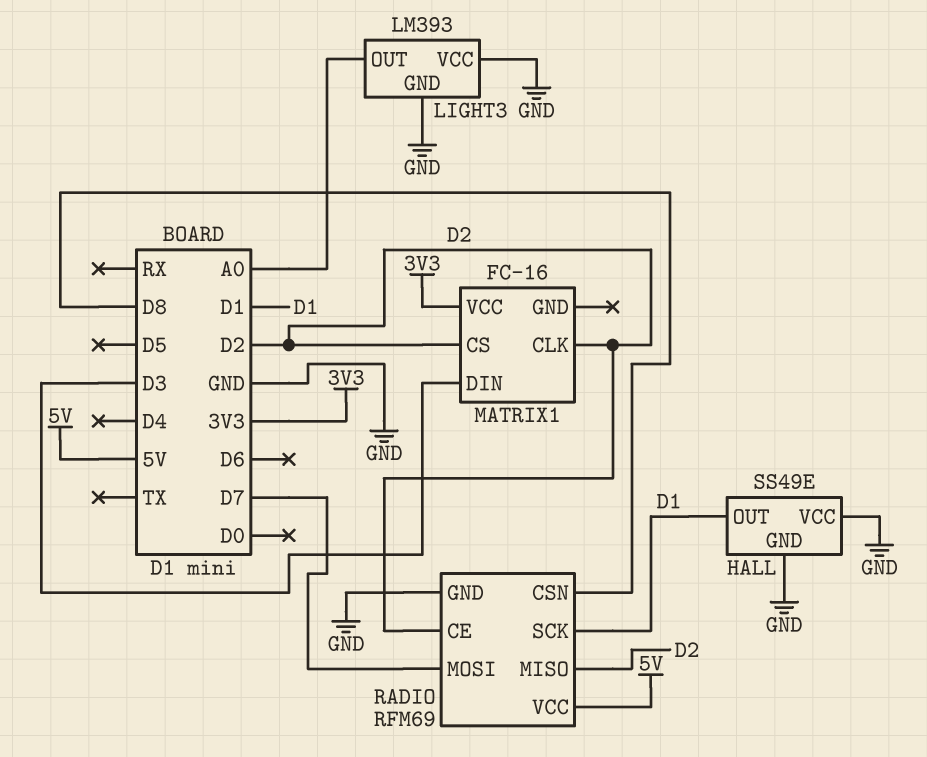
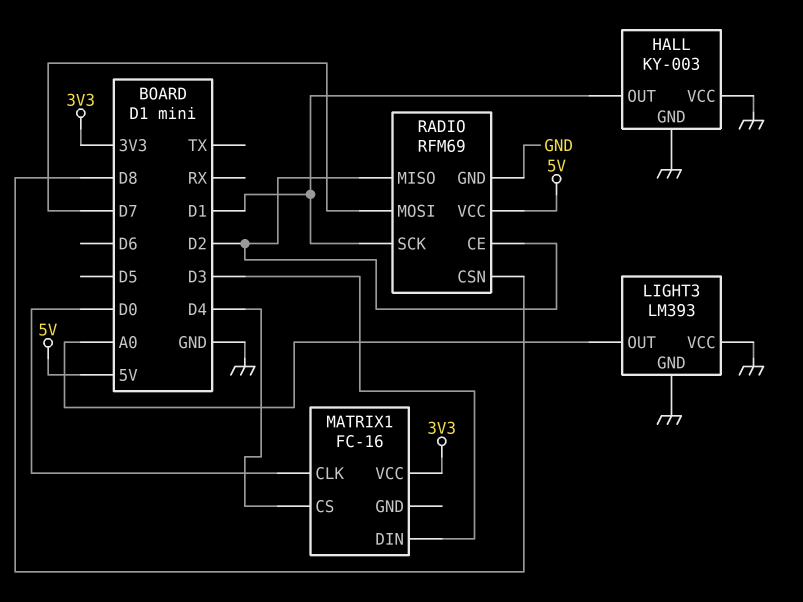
HALL: SS49E -> KY-003
MATRIX1 pin CLK: D2 -> D0
MATRIX1 pin CS: D2 -> D4

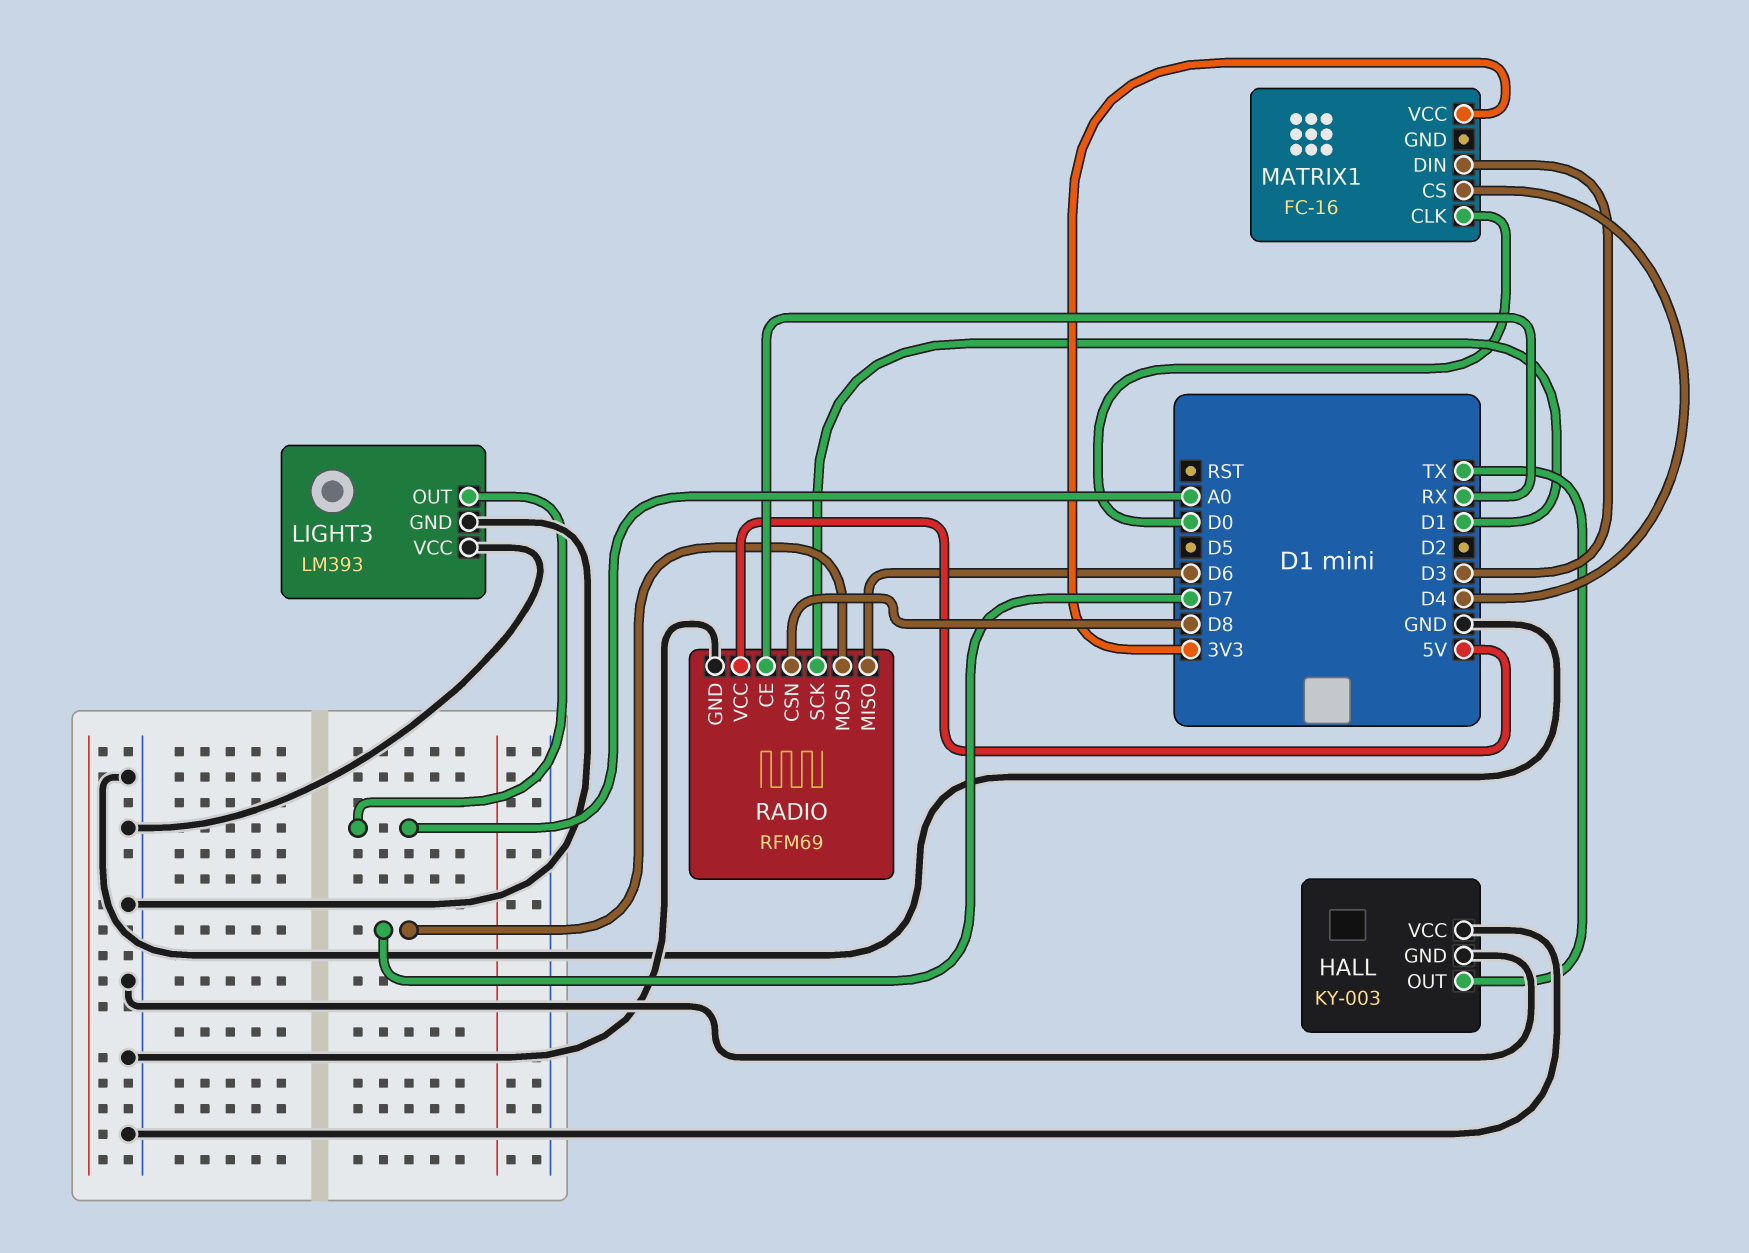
HALL pin OUT: D1 -> TX
RADIO pin CE: D2 -> RX
RADIO pin MISO: D2 -> D6

